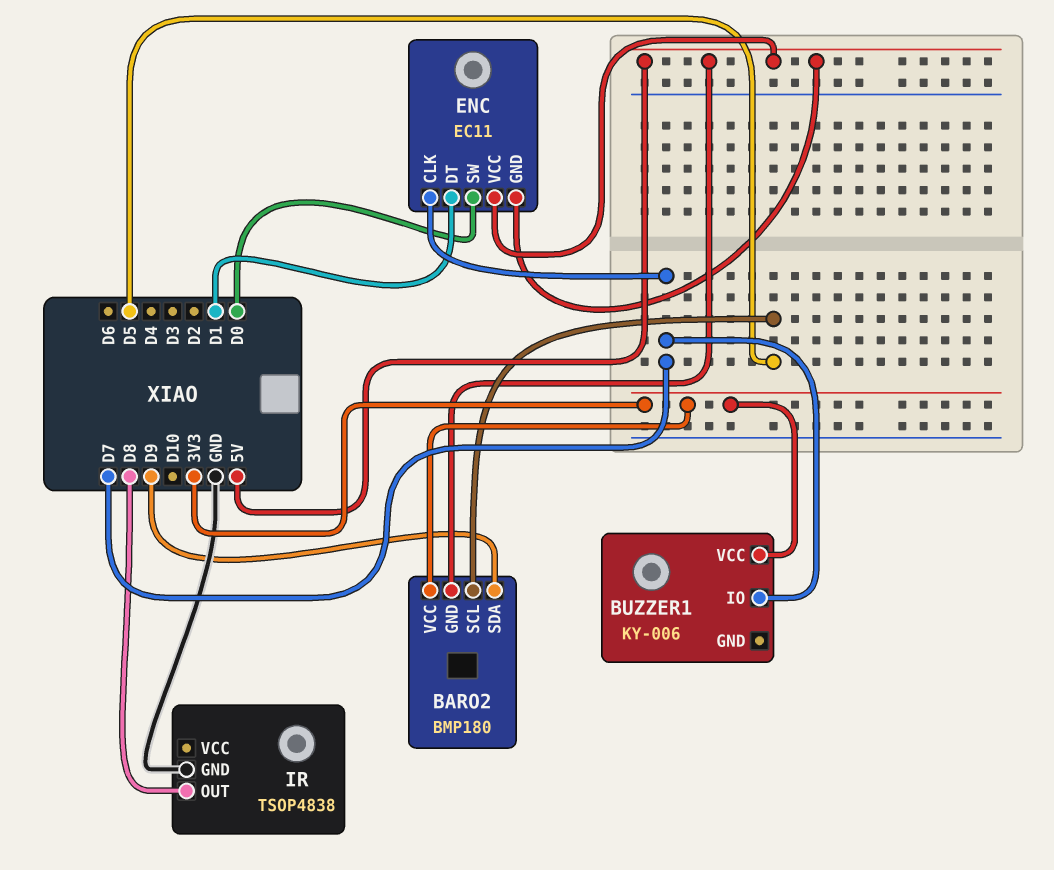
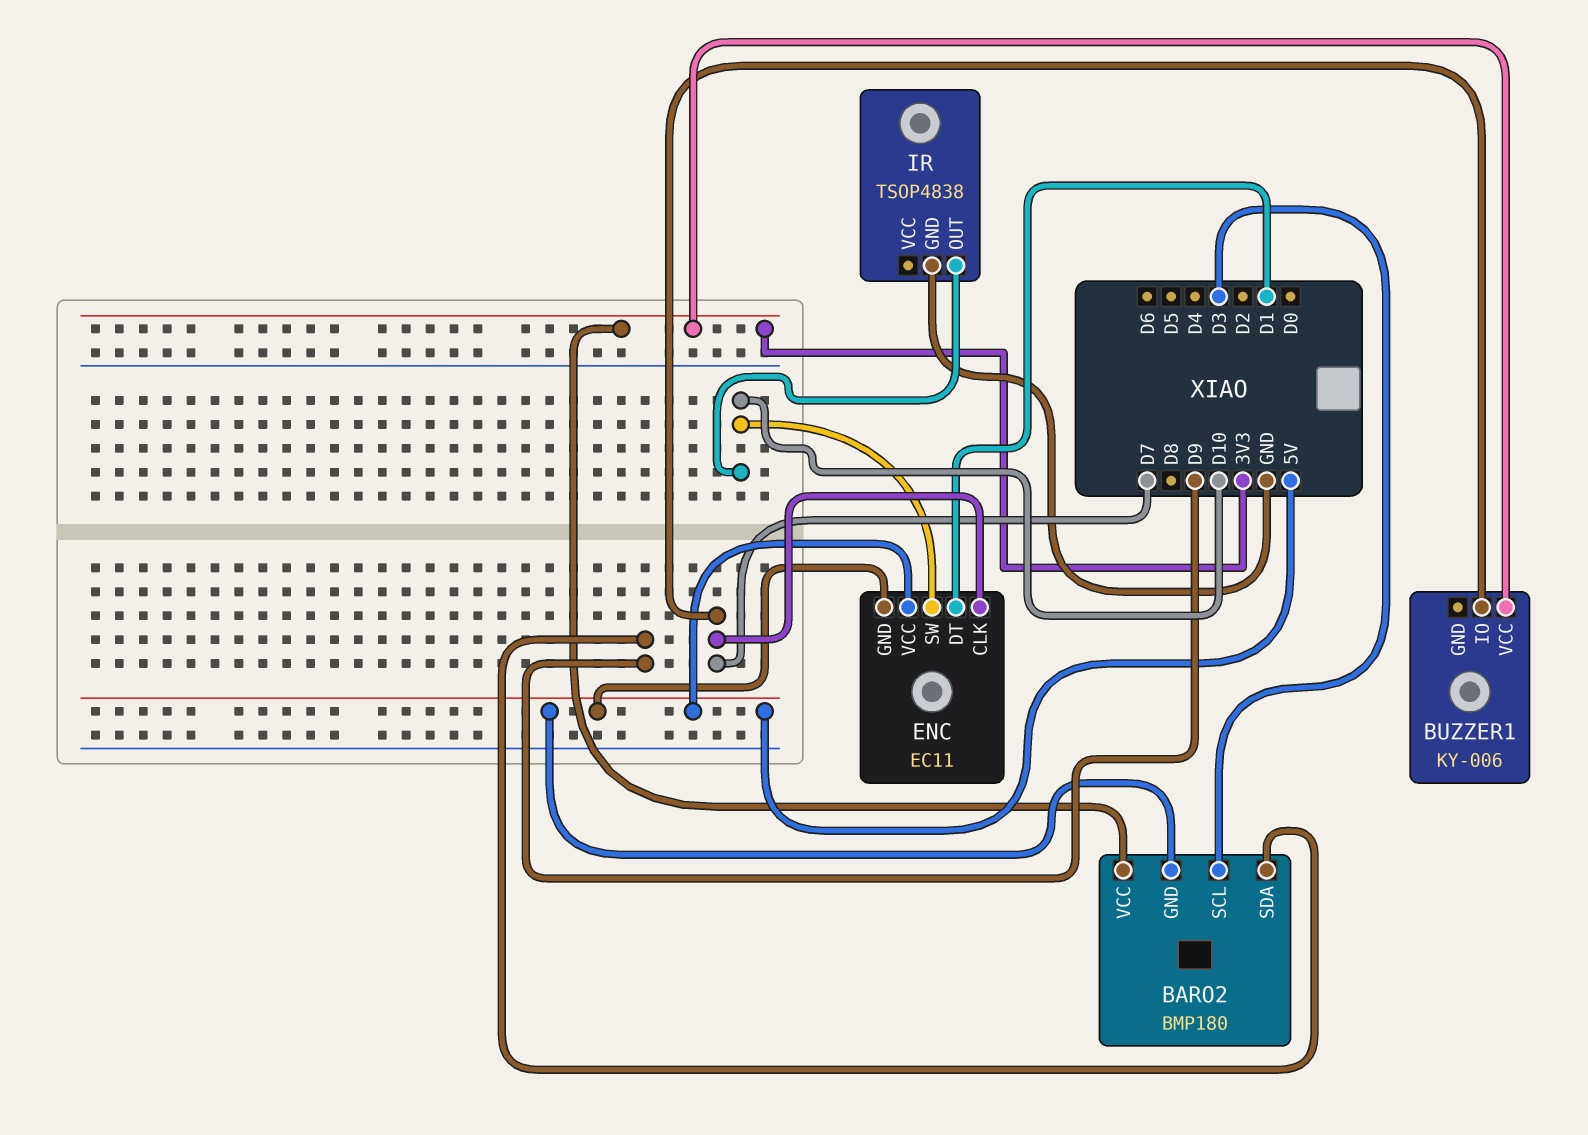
BARO2 pin SCL: D5 -> D3
ENC pin SW: D0 -> D10
IR pin OUT: D8 -> D10

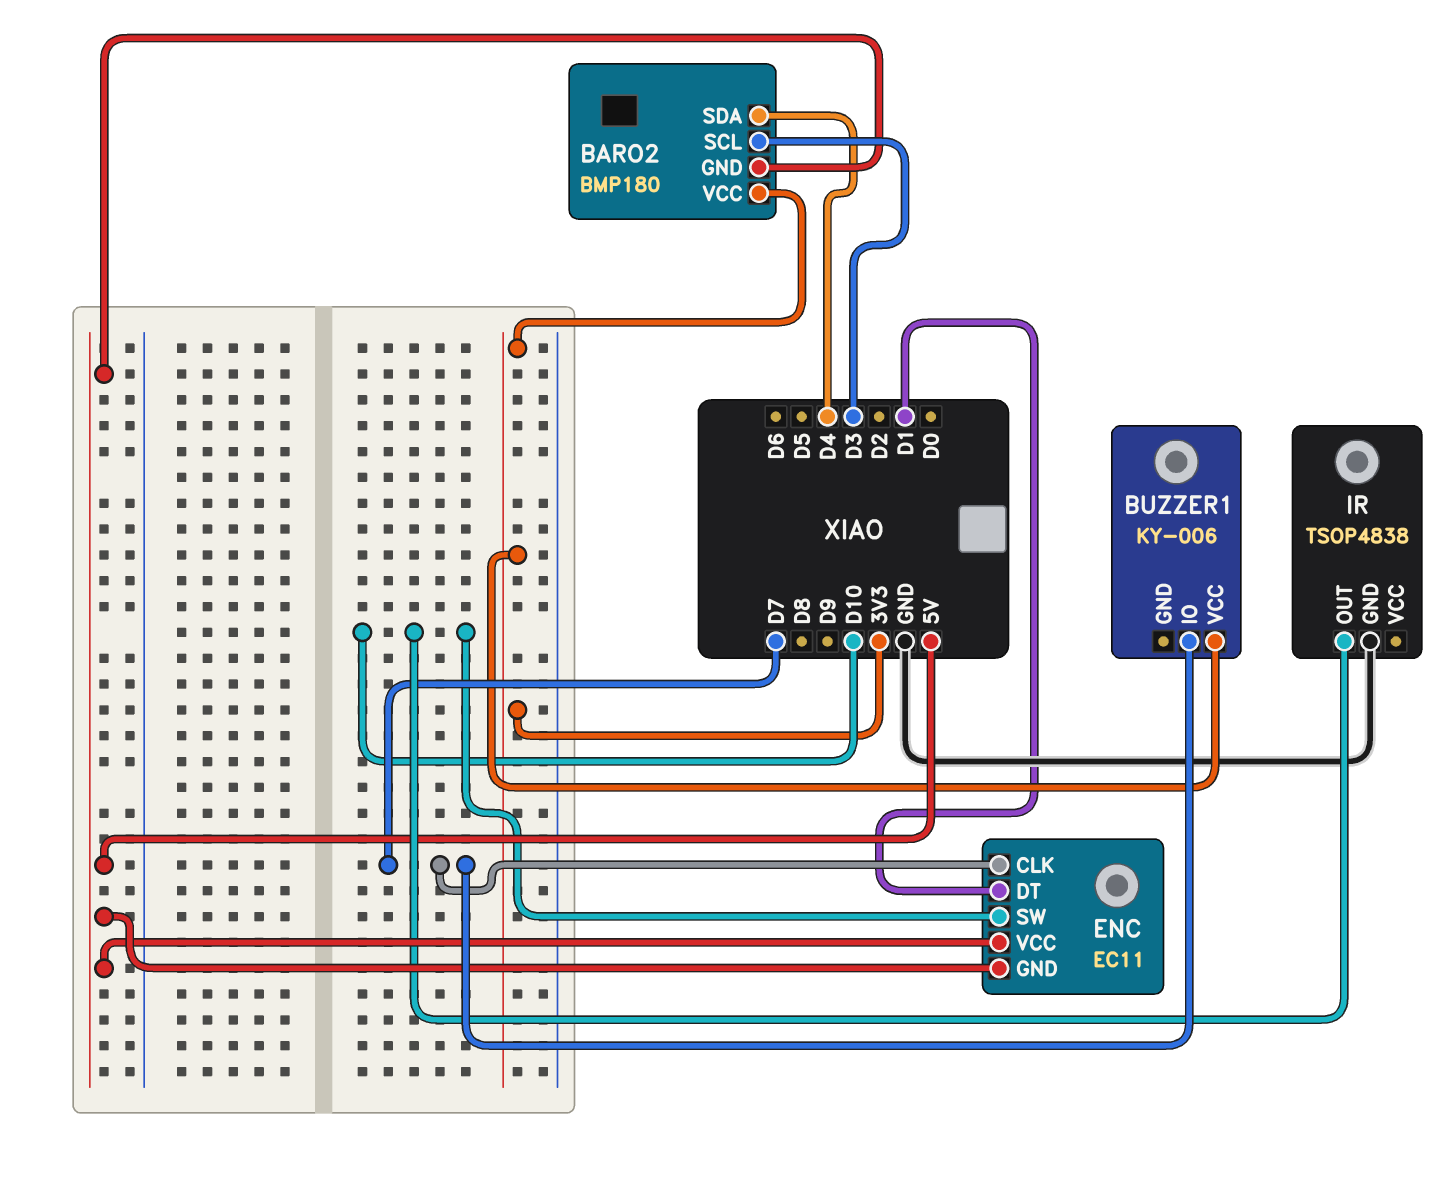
BARO2 pin SDA: D9 -> D4

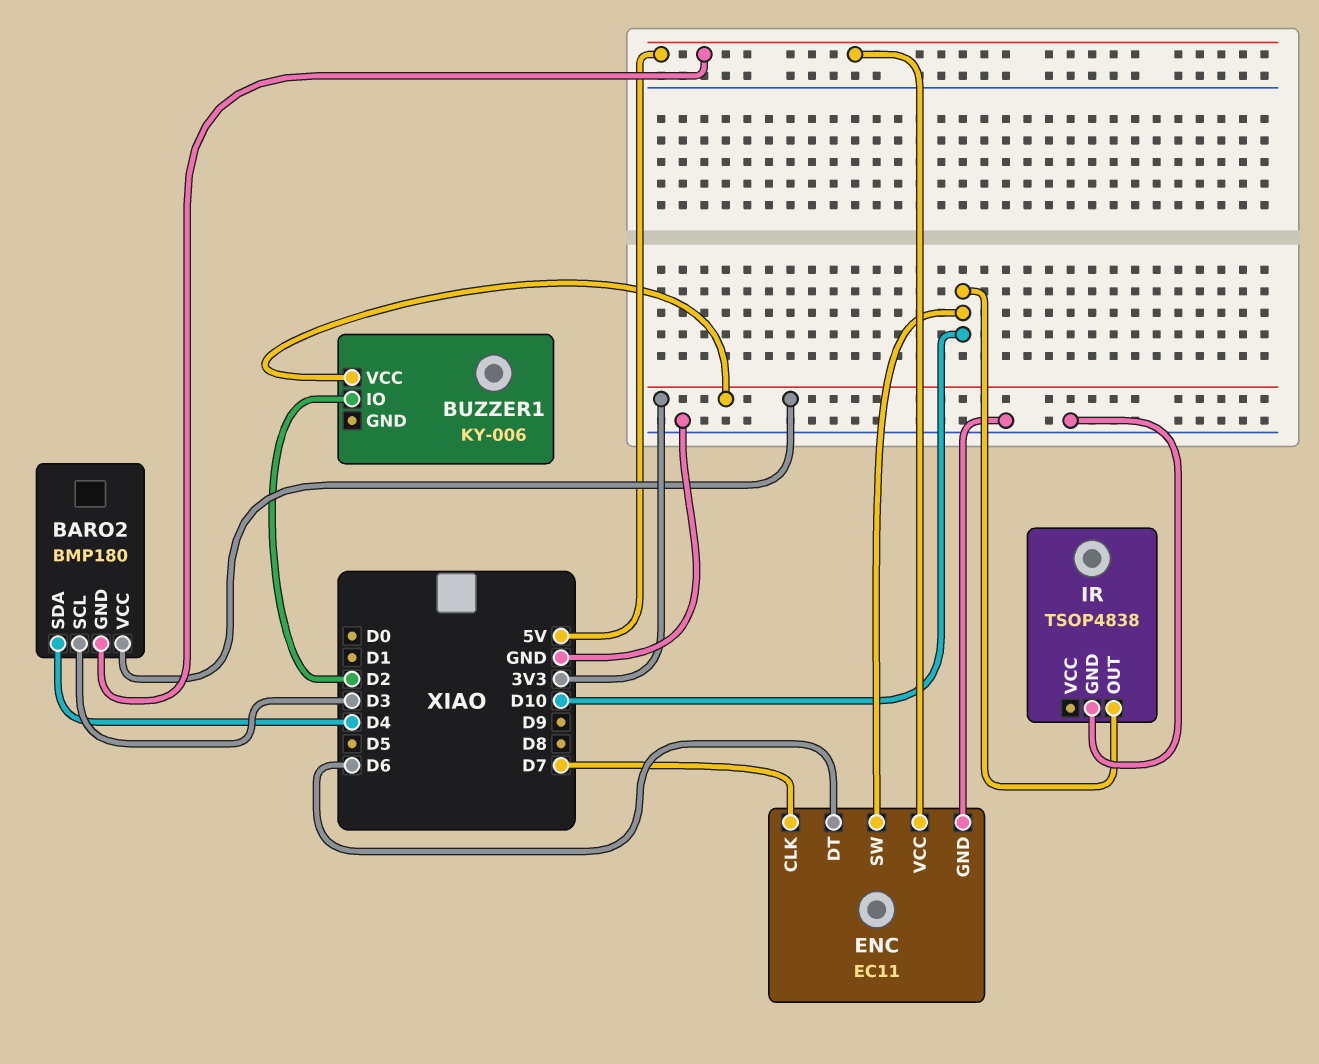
BUZZER1 pin IO: D7 -> D2
ENC pin DT: D1 -> D6
ENC pin GND: 5V -> GND

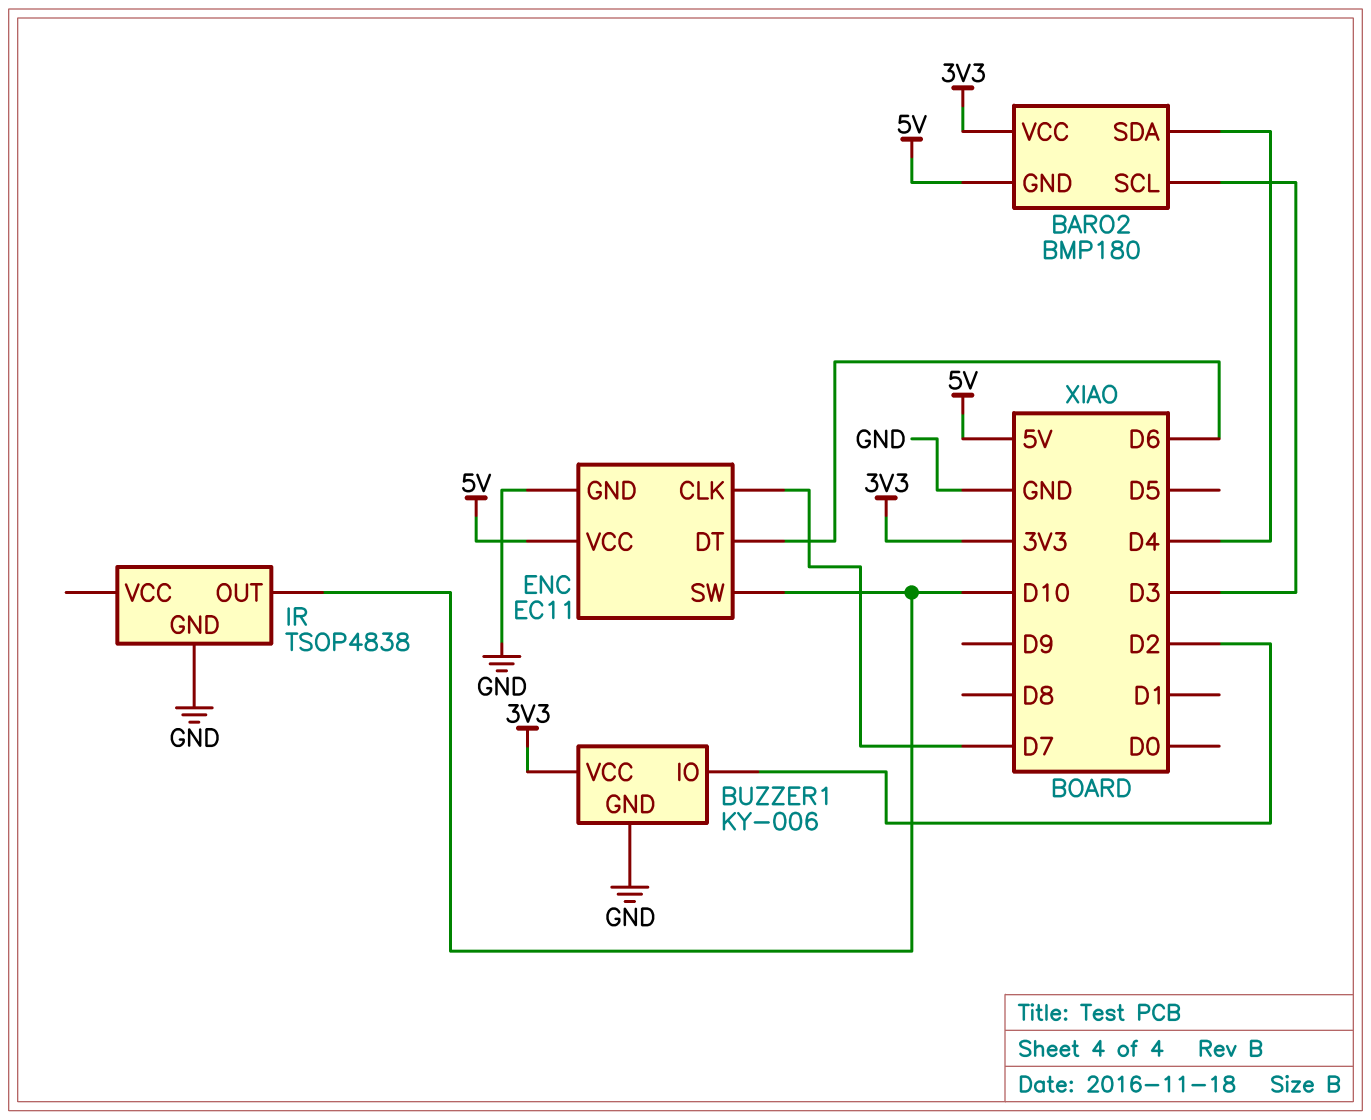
BUZZER1 pin GND: none -> GND

